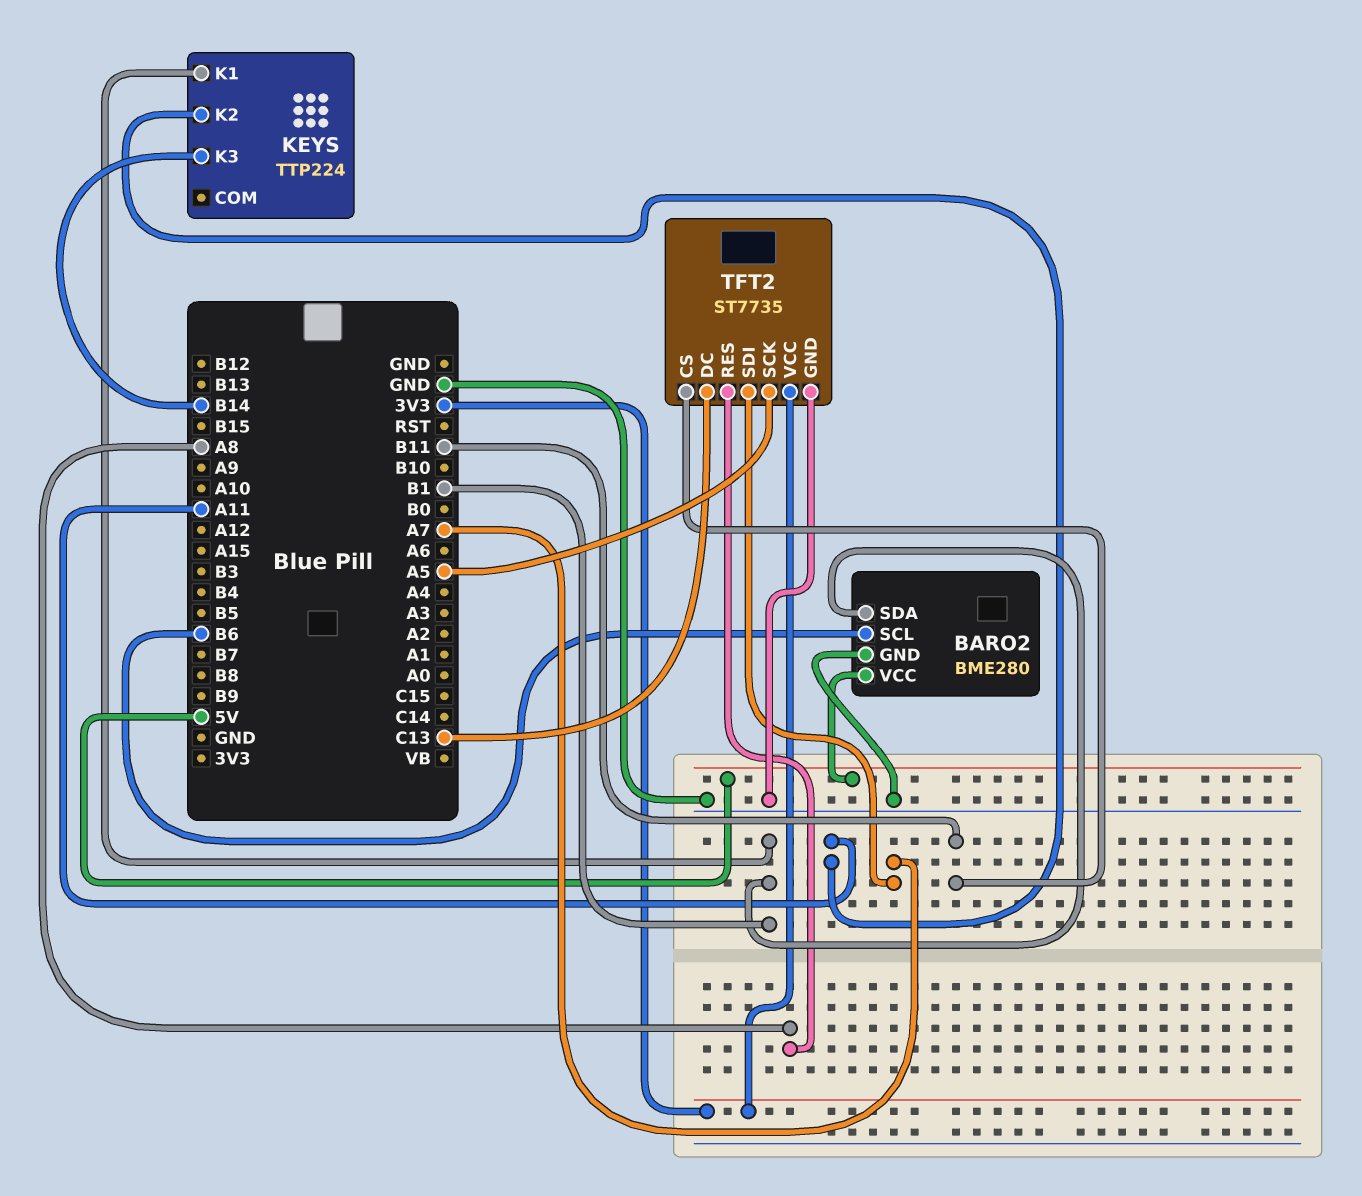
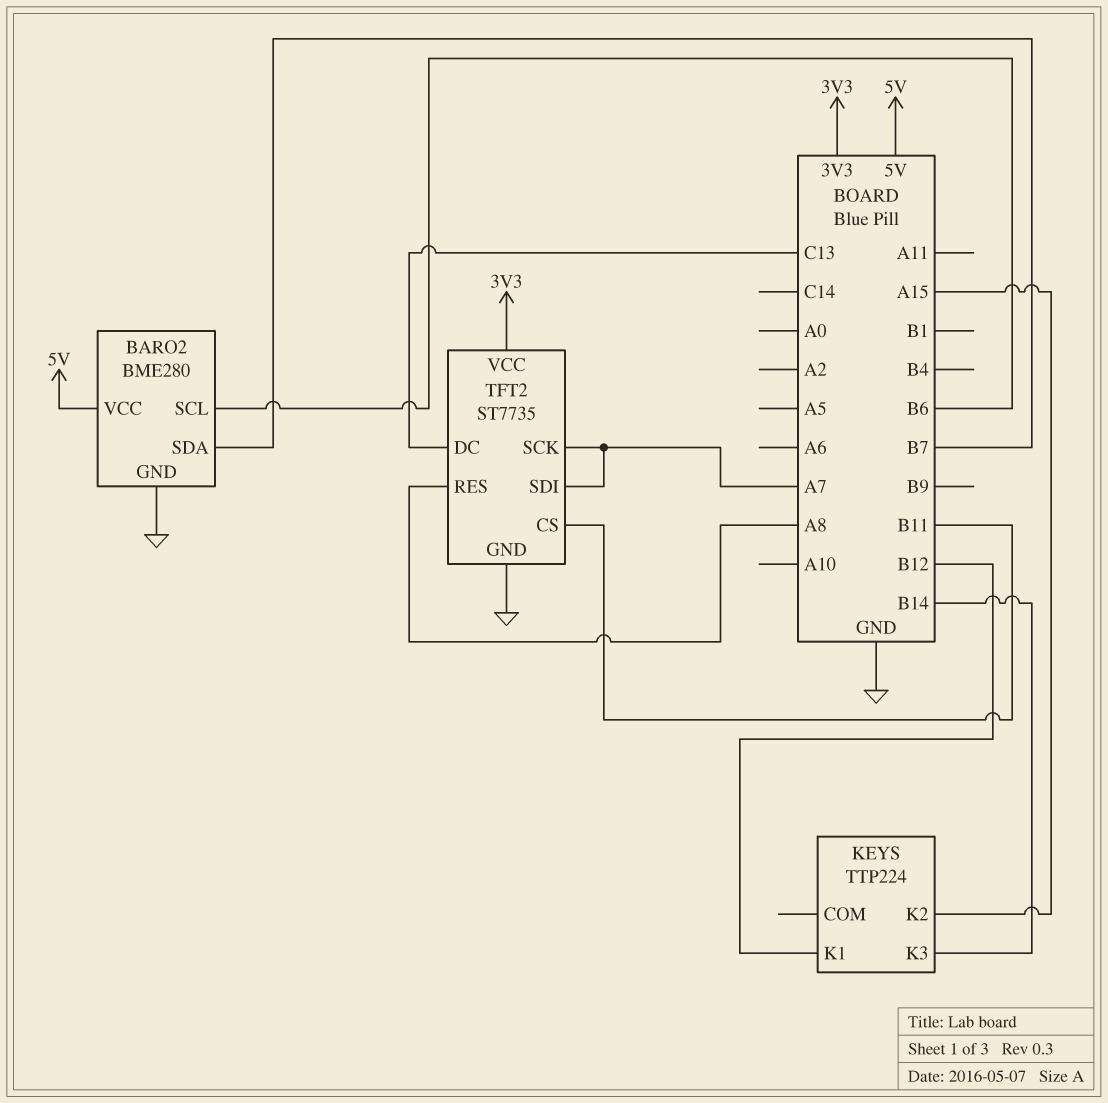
BARO2 pin SDA: B1 -> B7
KEYS pin K1: B1 -> B12
KEYS pin K2: A11 -> A15
TFT2 pin SCK: A5 -> A7

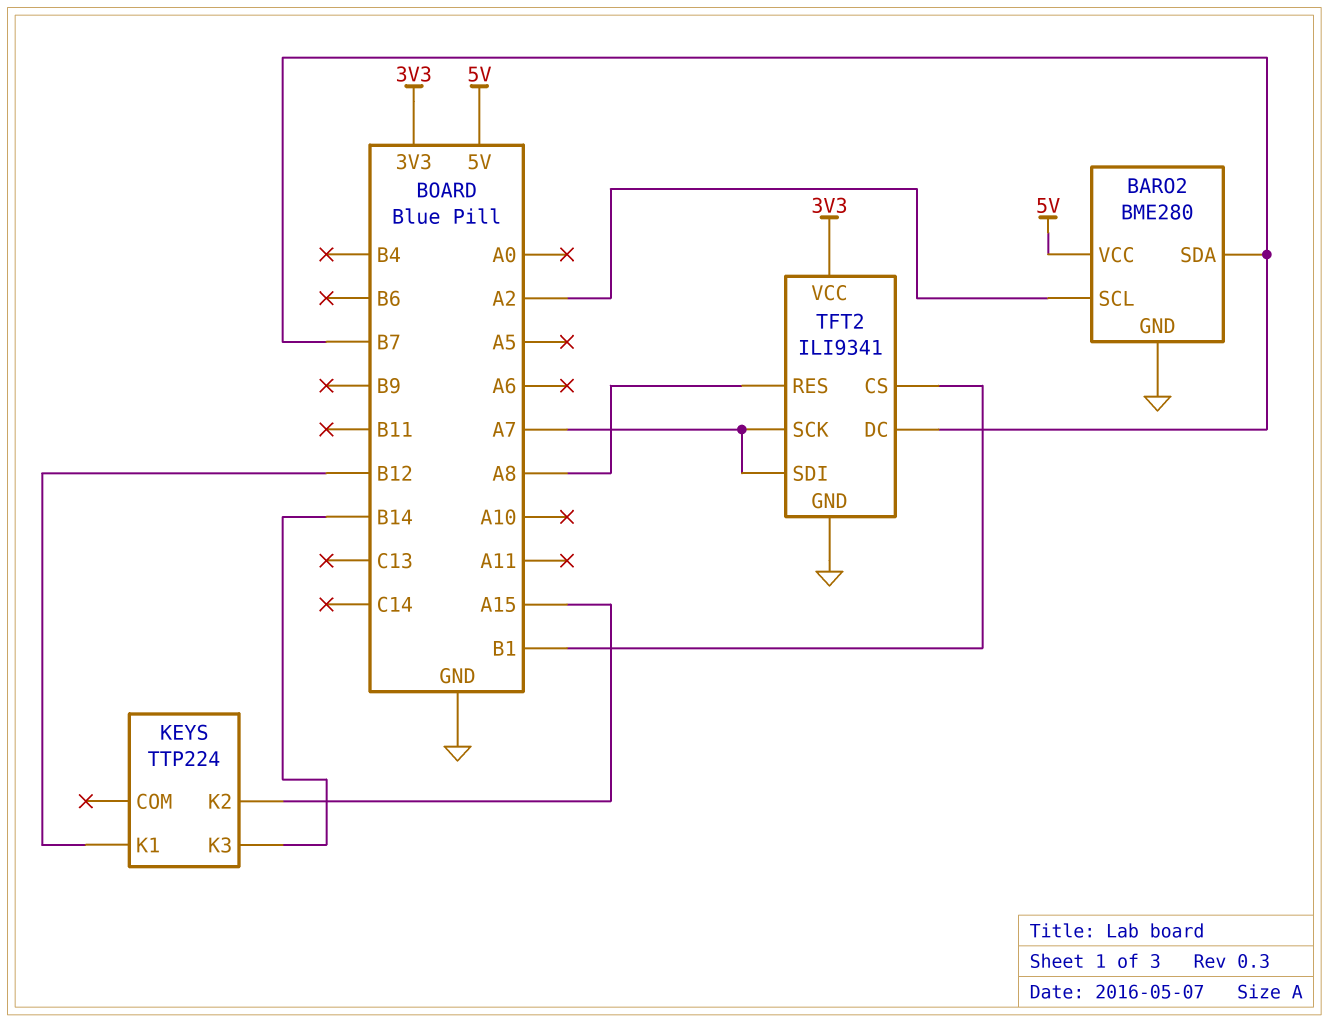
BARO2 pin SCL: B6 -> A2
TFT2: ST7735 -> ILI9341
TFT2 pin CS: B11 -> B1
TFT2 pin DC: C13 -> B7

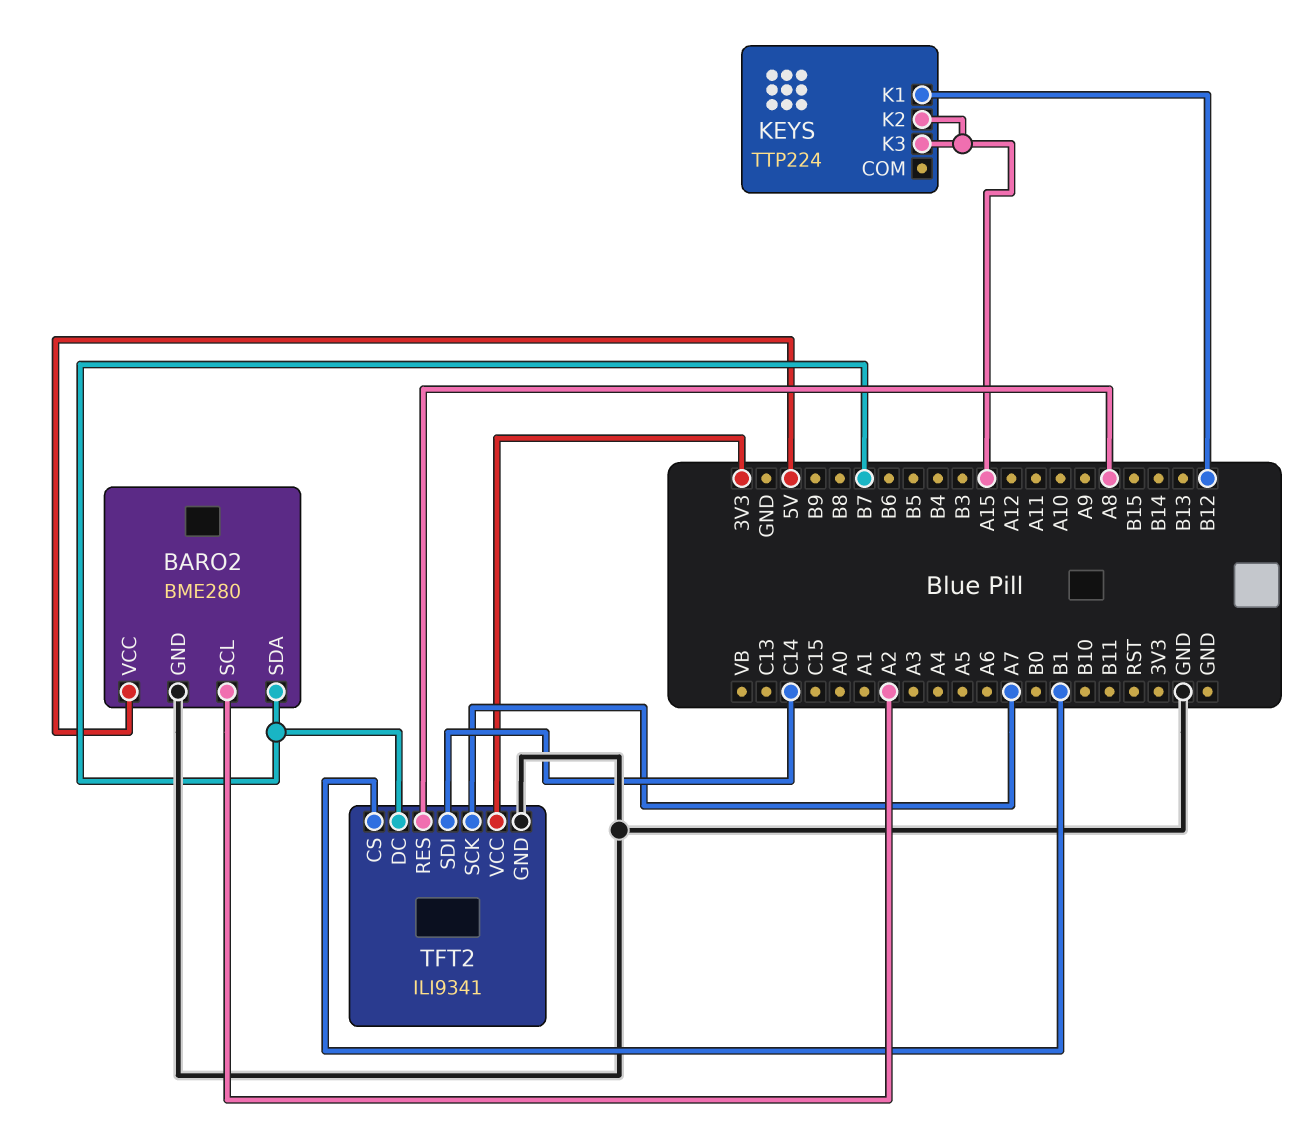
KEYS pin K3: B14 -> A15
TFT2 pin SDI: A7 -> C14

